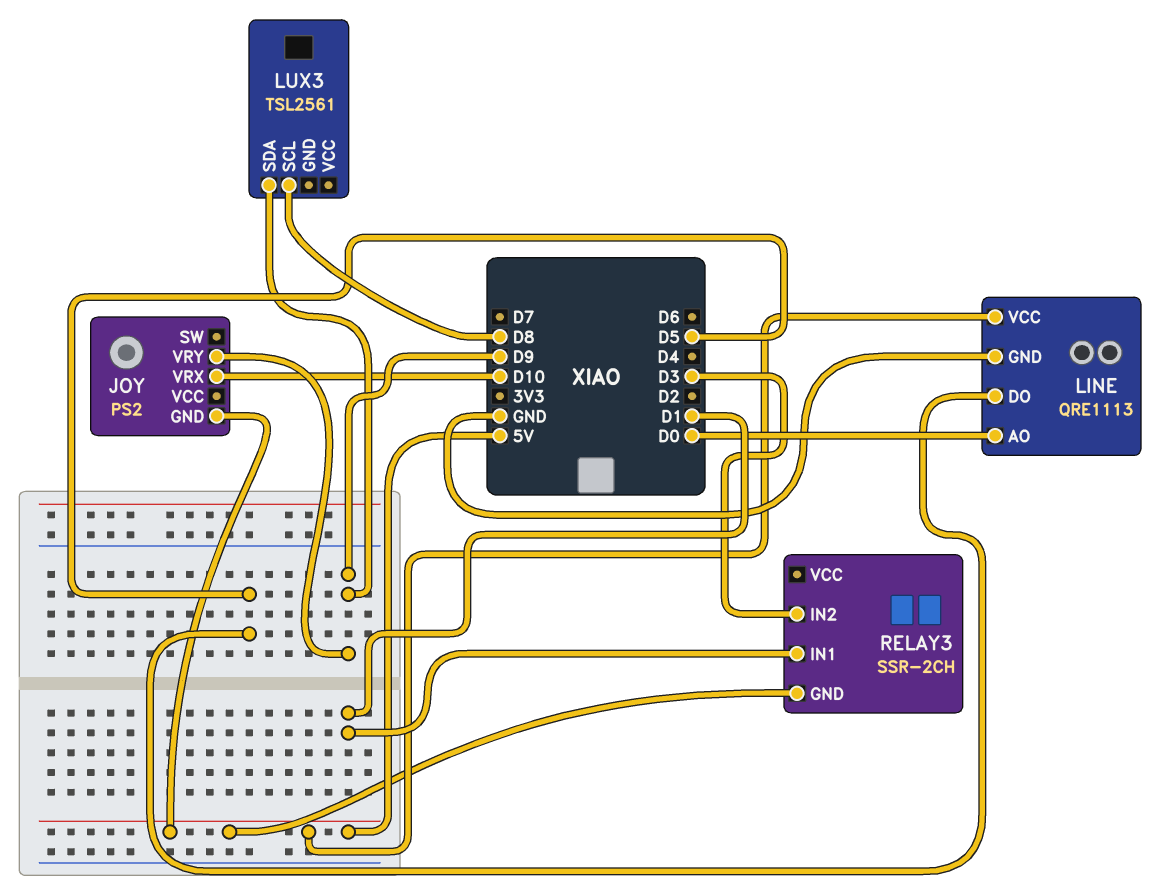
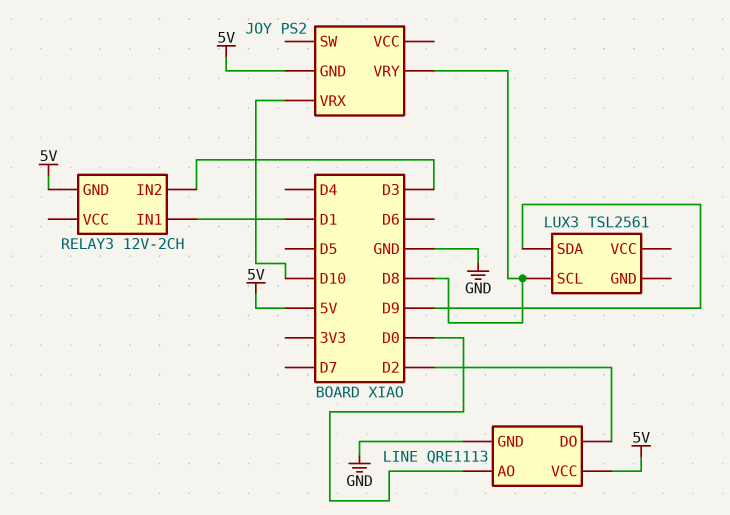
JOY pin VRY: D9 -> D8
LINE pin DO: D5 -> D2
RELAY3: SSR-2CH -> 12V-2CH

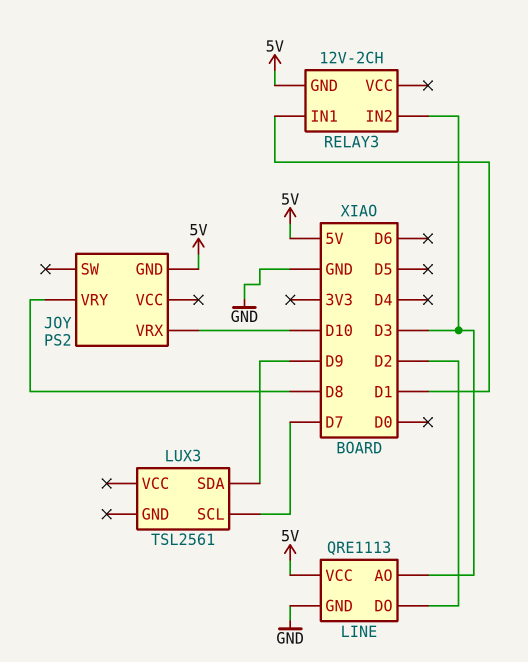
LINE pin AO: D0 -> D3
LUX3 pin SCL: D8 -> D7

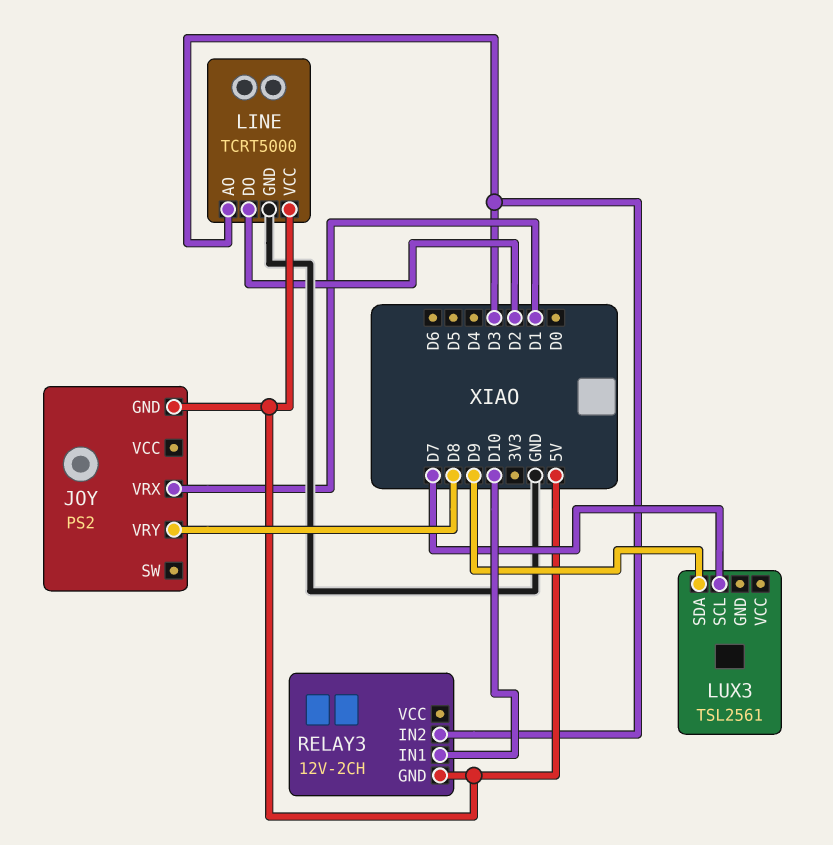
JOY pin VRX: D10 -> D1
LINE: QRE1113 -> TCRT5000
RELAY3 pin IN1: D1 -> D10

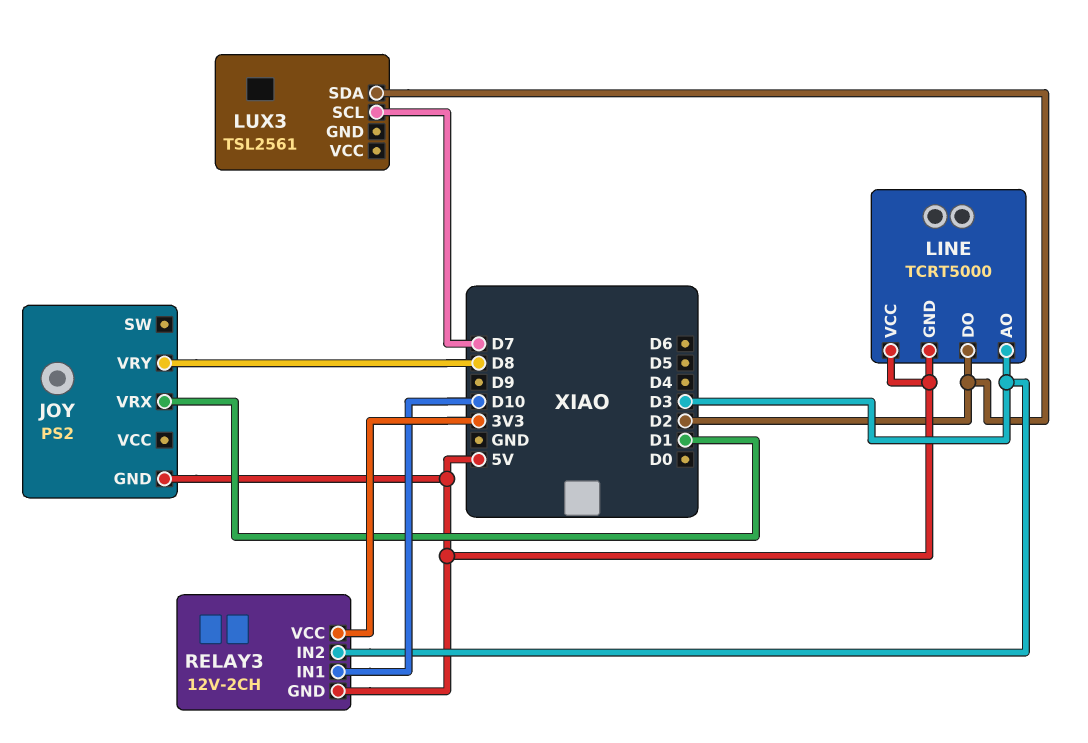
LINE pin GND: GND -> 5V
LUX3 pin SDA: D9 -> D2
RELAY3 pin VCC: none -> 3V3

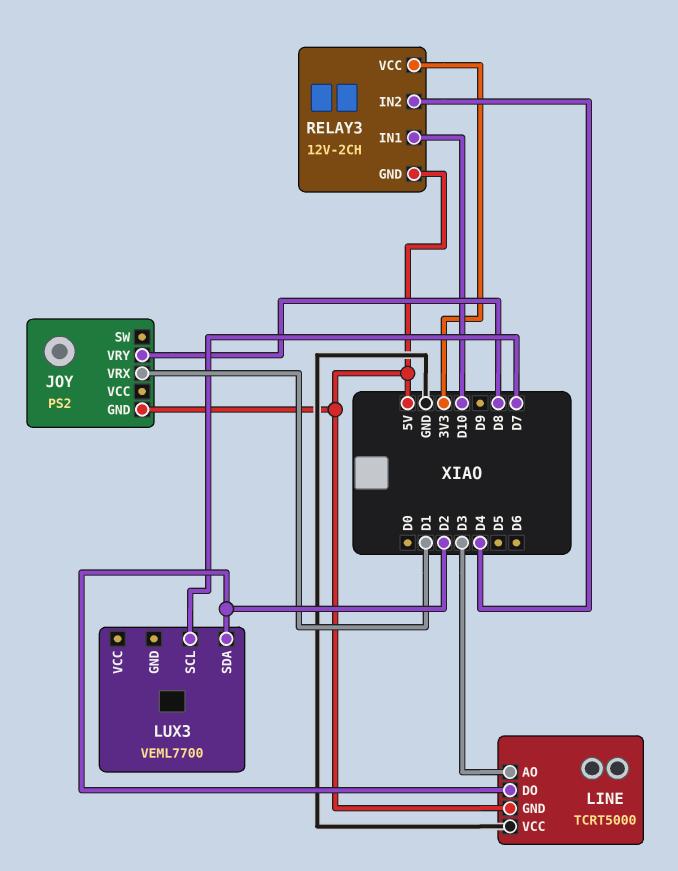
LINE pin VCC: 5V -> GND
LUX3: TSL2561 -> VEML7700
RELAY3 pin IN2: D3 -> D4

